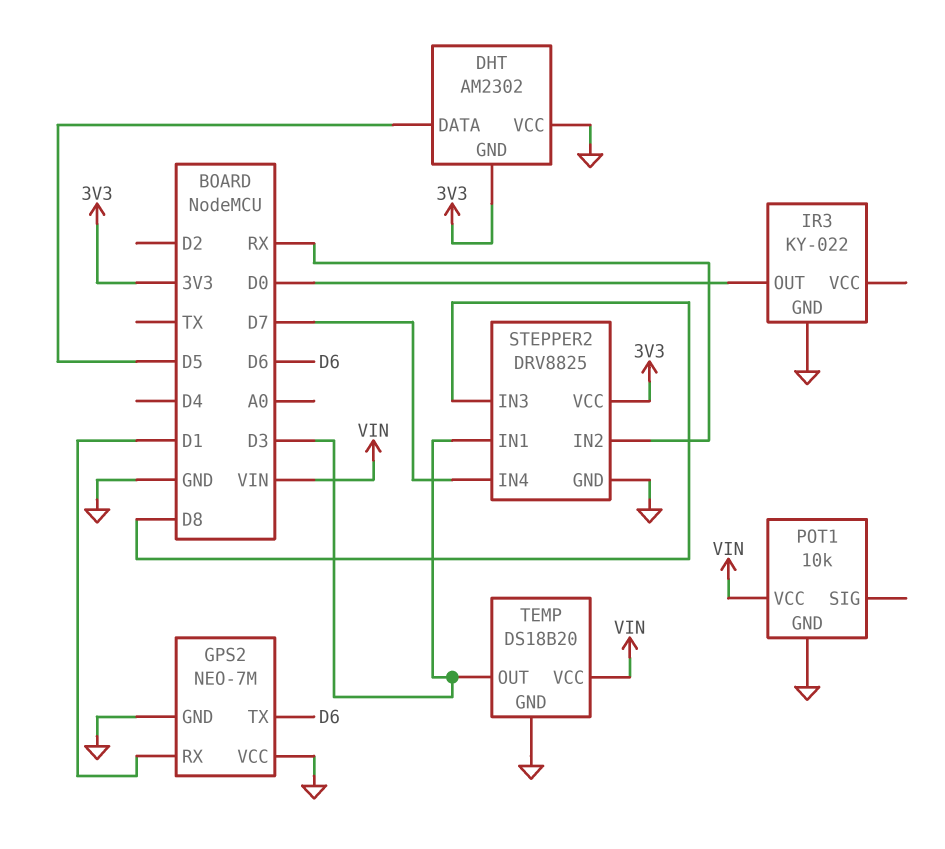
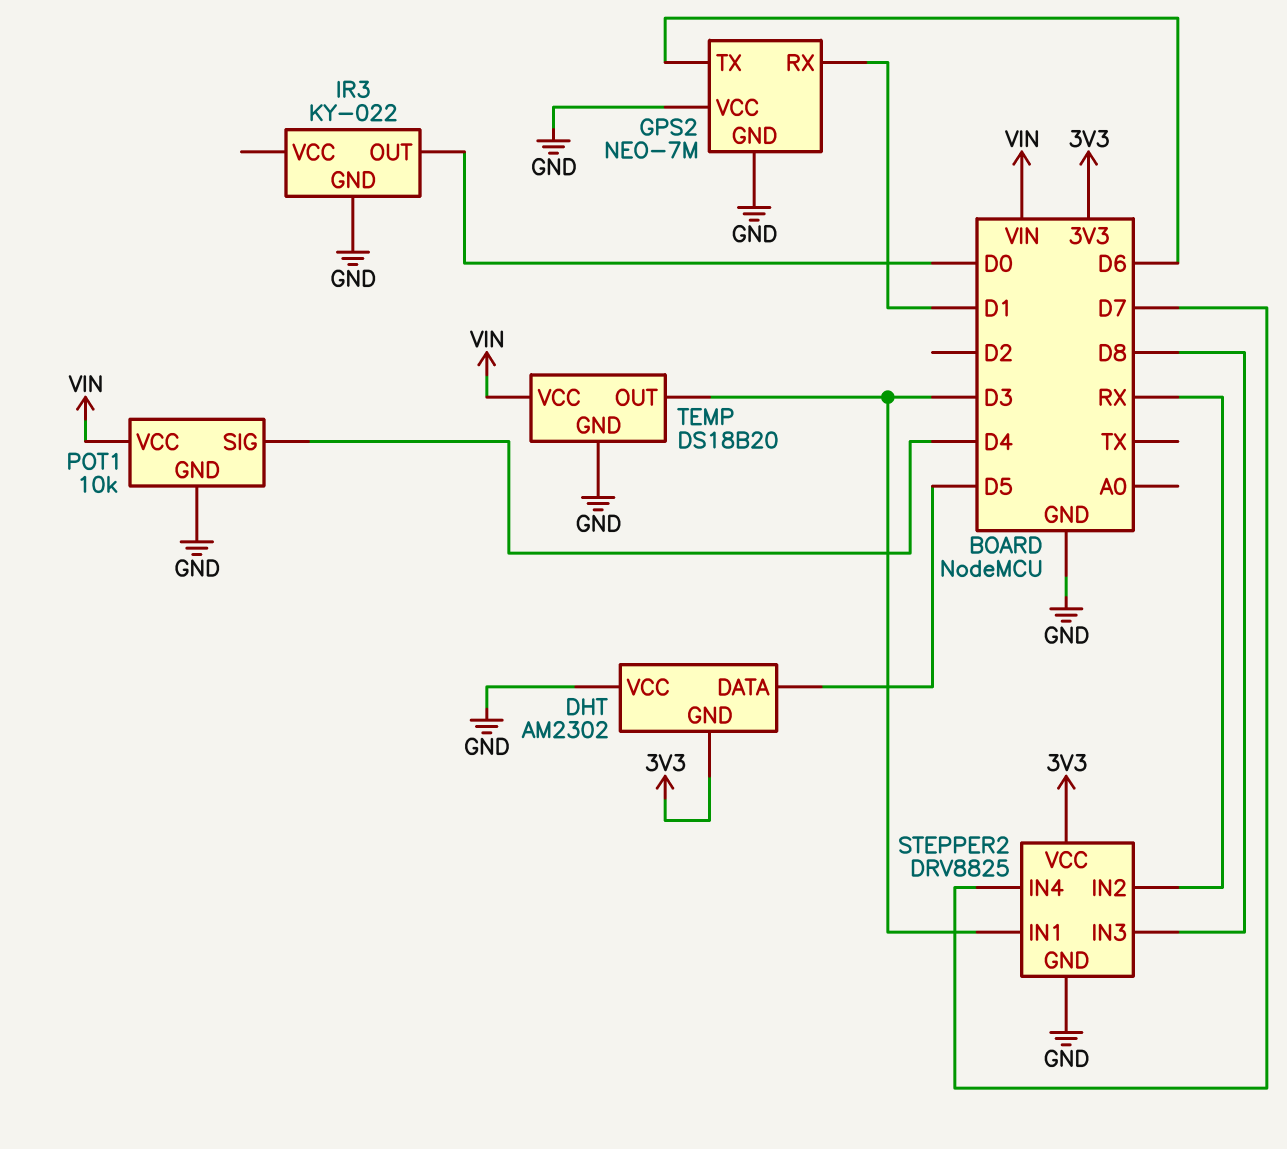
POT1 pin SIG: none -> D4

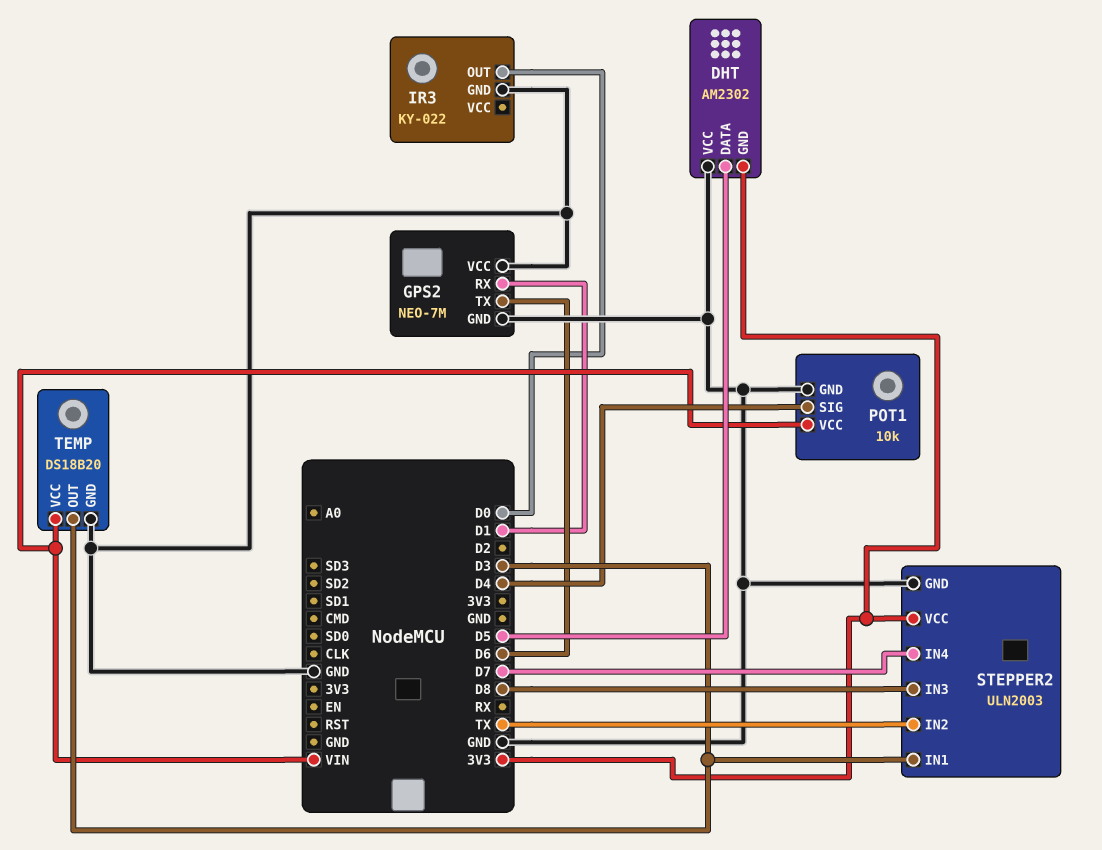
STEPPER2: DRV8825 -> ULN2003
STEPPER2 pin IN2: RX -> TX

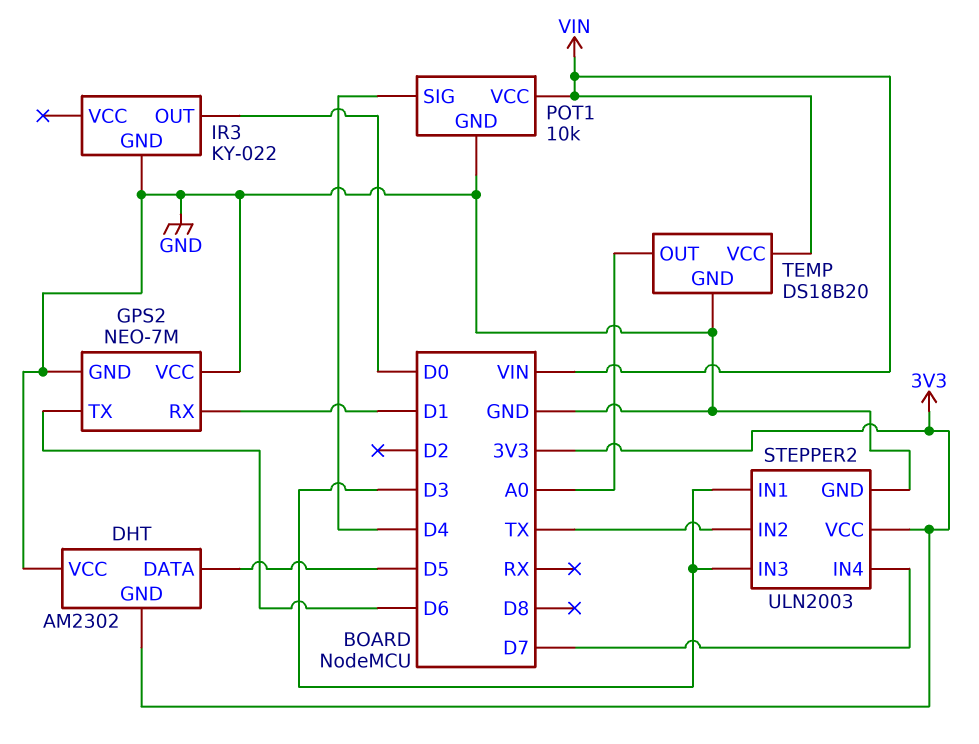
STEPPER2 pin IN3: D8 -> D3
TEMP pin OUT: D3 -> A0

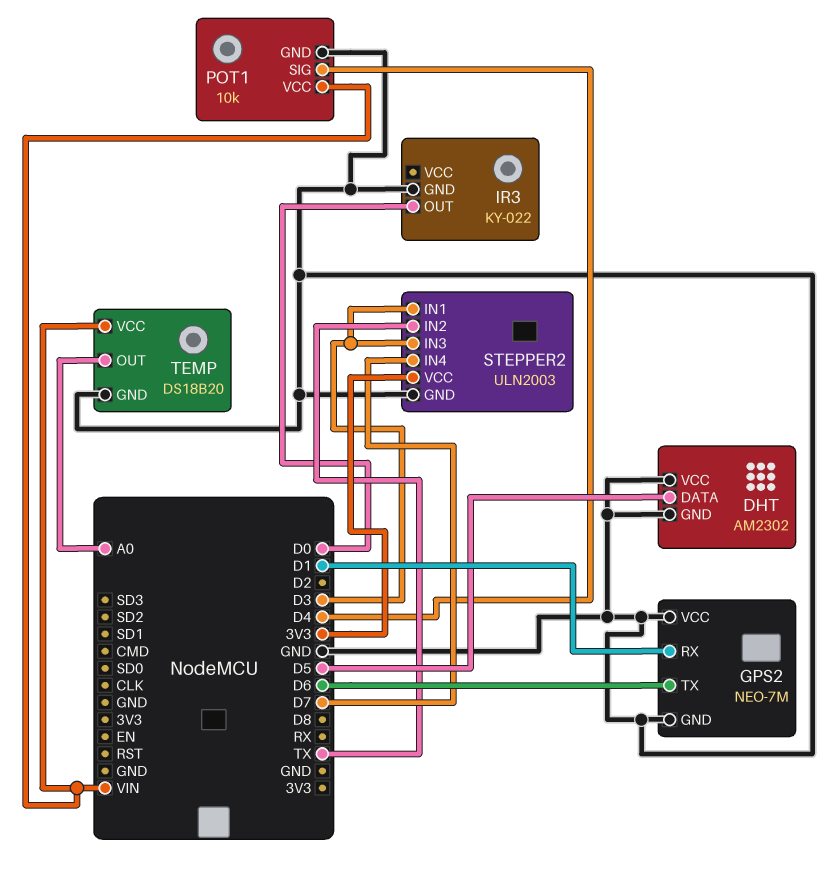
DHT pin GND: 3V3 -> GND

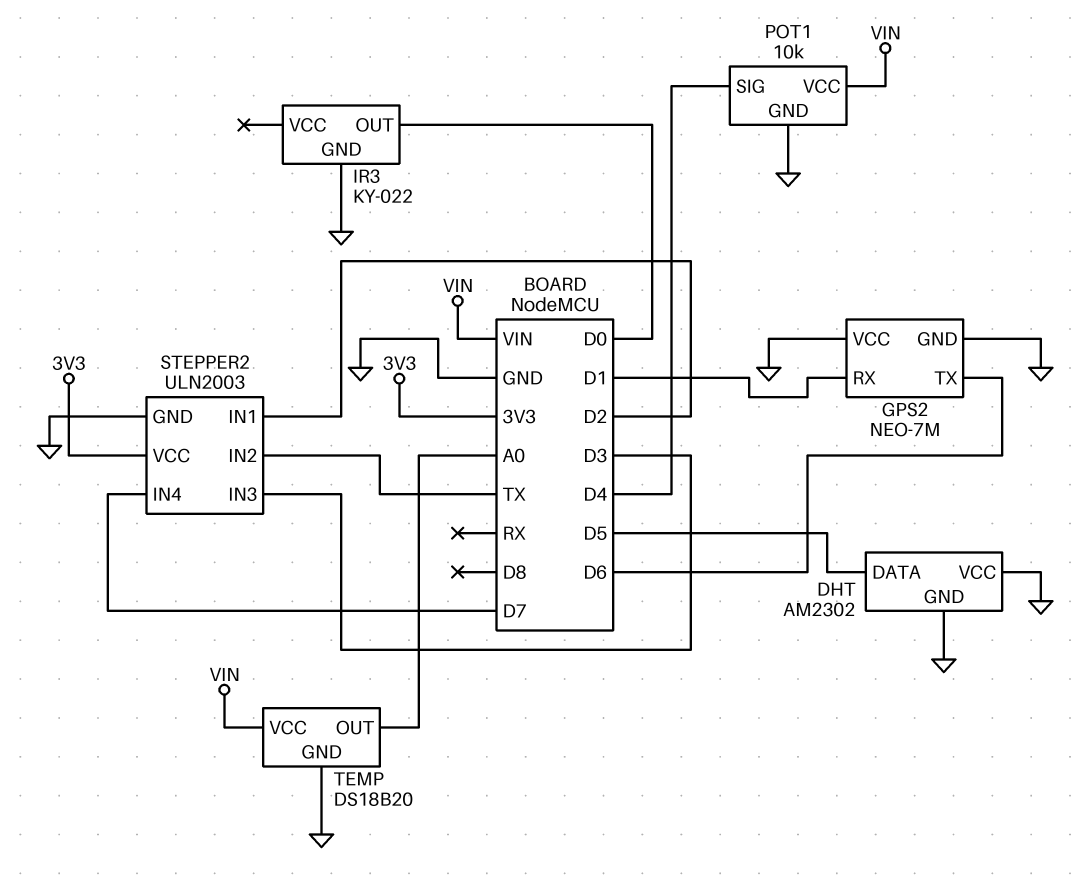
STEPPER2 pin IN1: D3 -> D2

